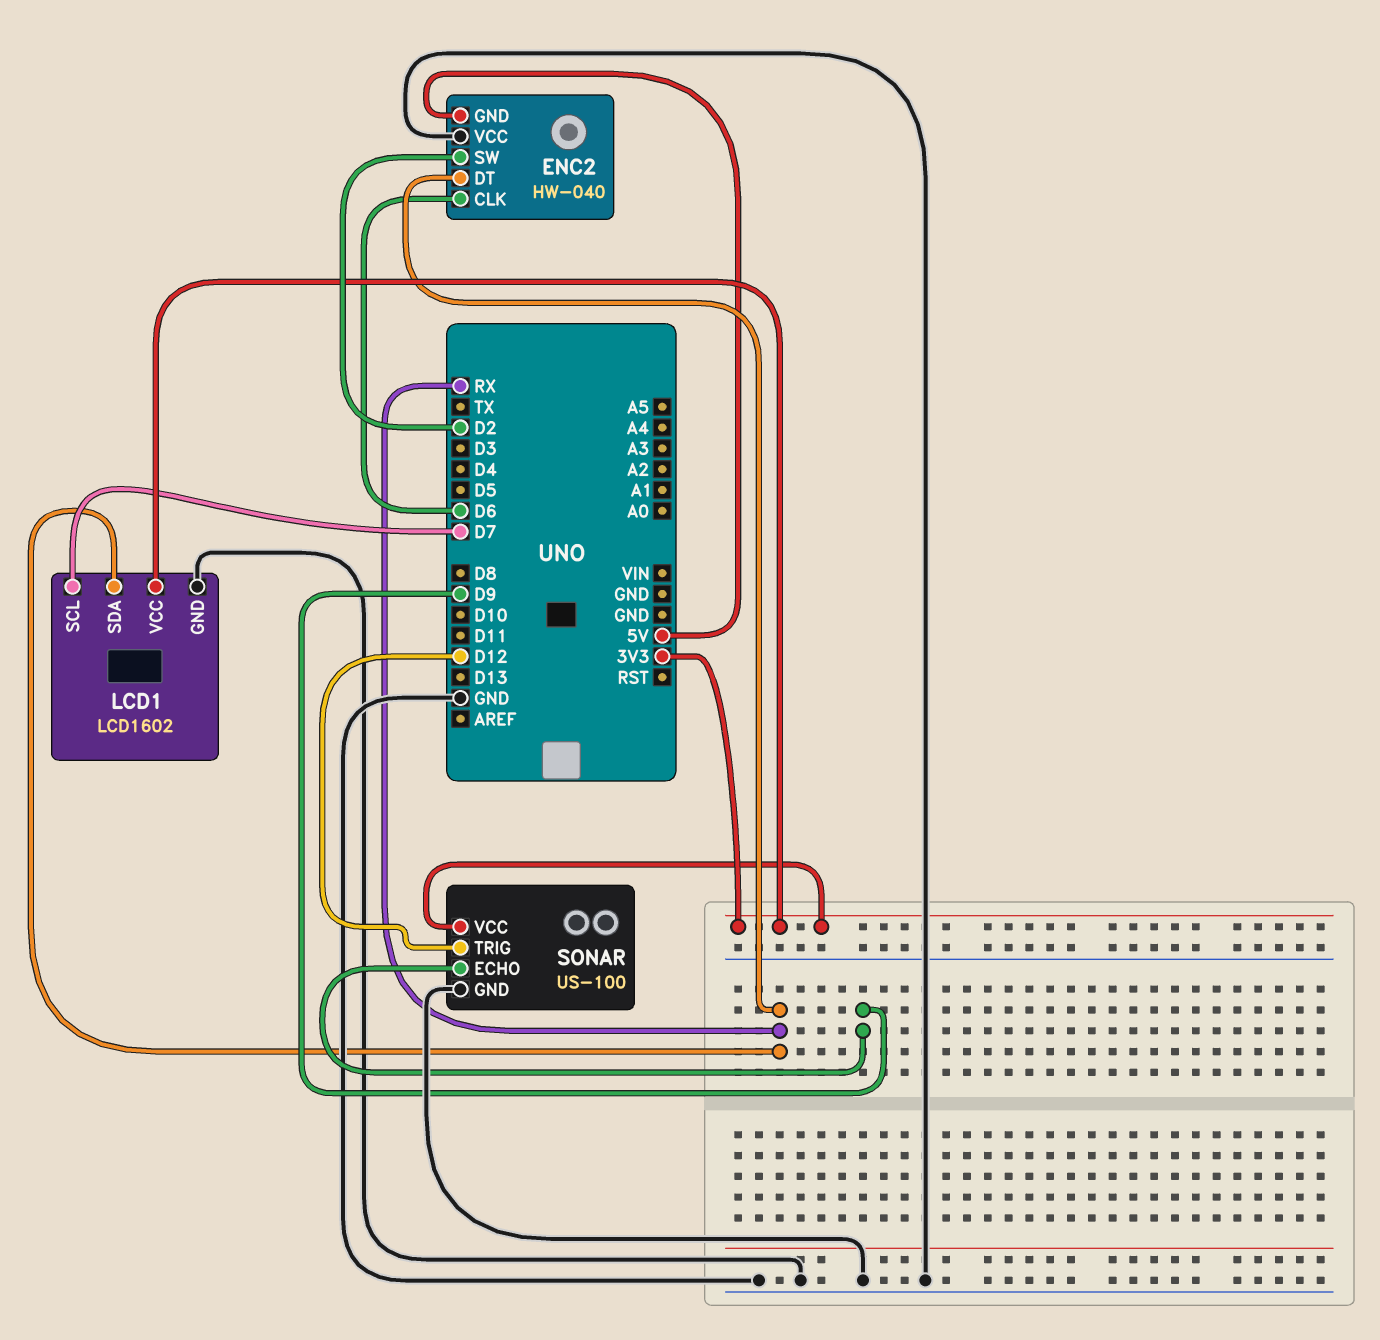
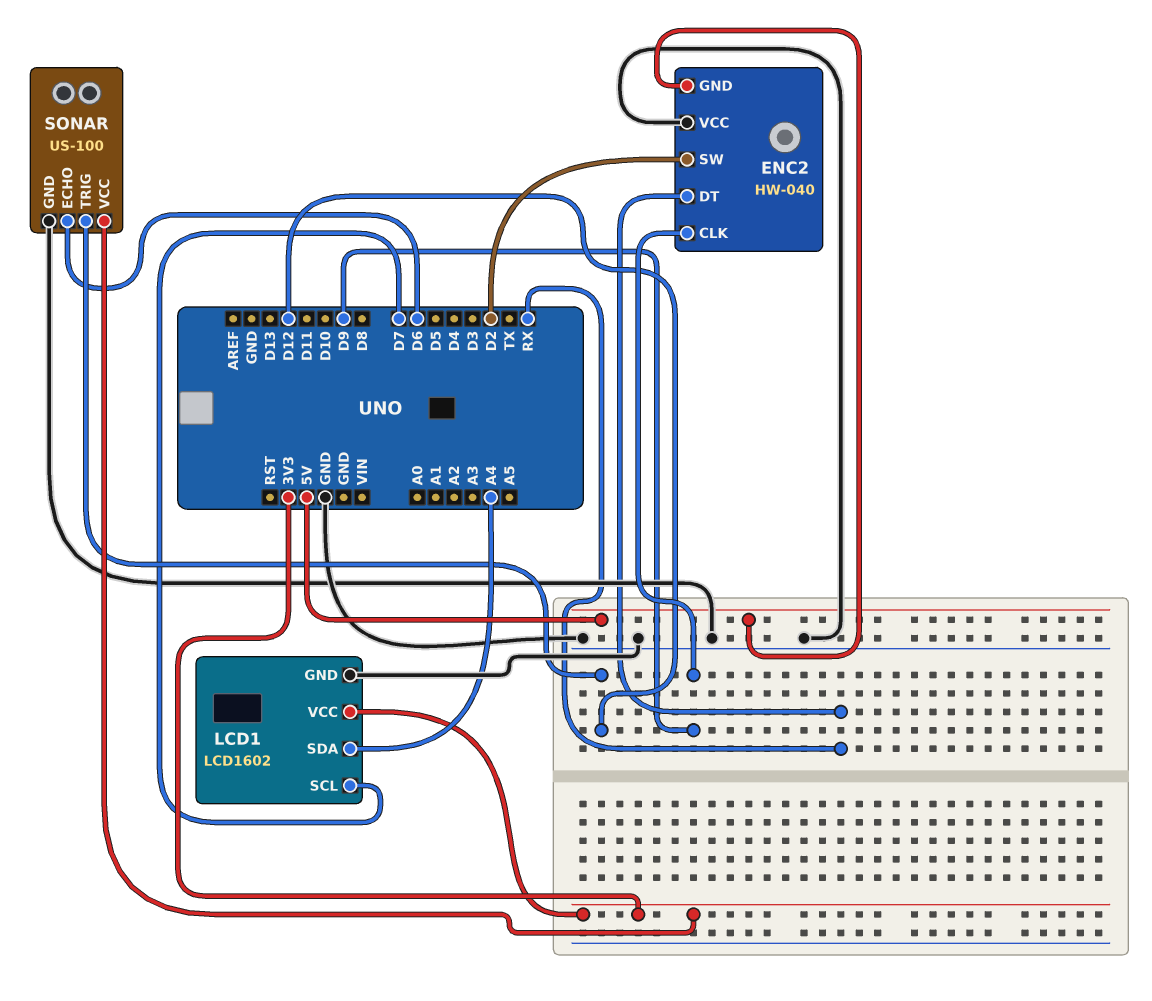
ENC2 pin CLK: D6 -> D9
LCD1 pin SDA: RX -> A4
SONAR pin ECHO: D9 -> D6

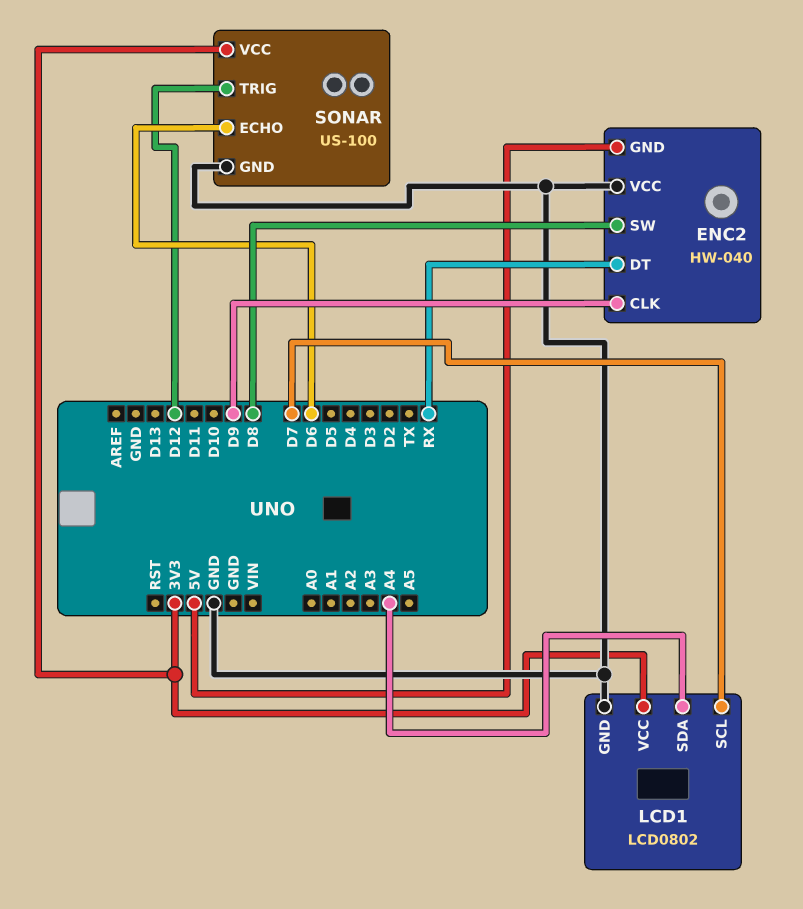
ENC2 pin SW: D2 -> D8
LCD1: LCD1602 -> LCD0802

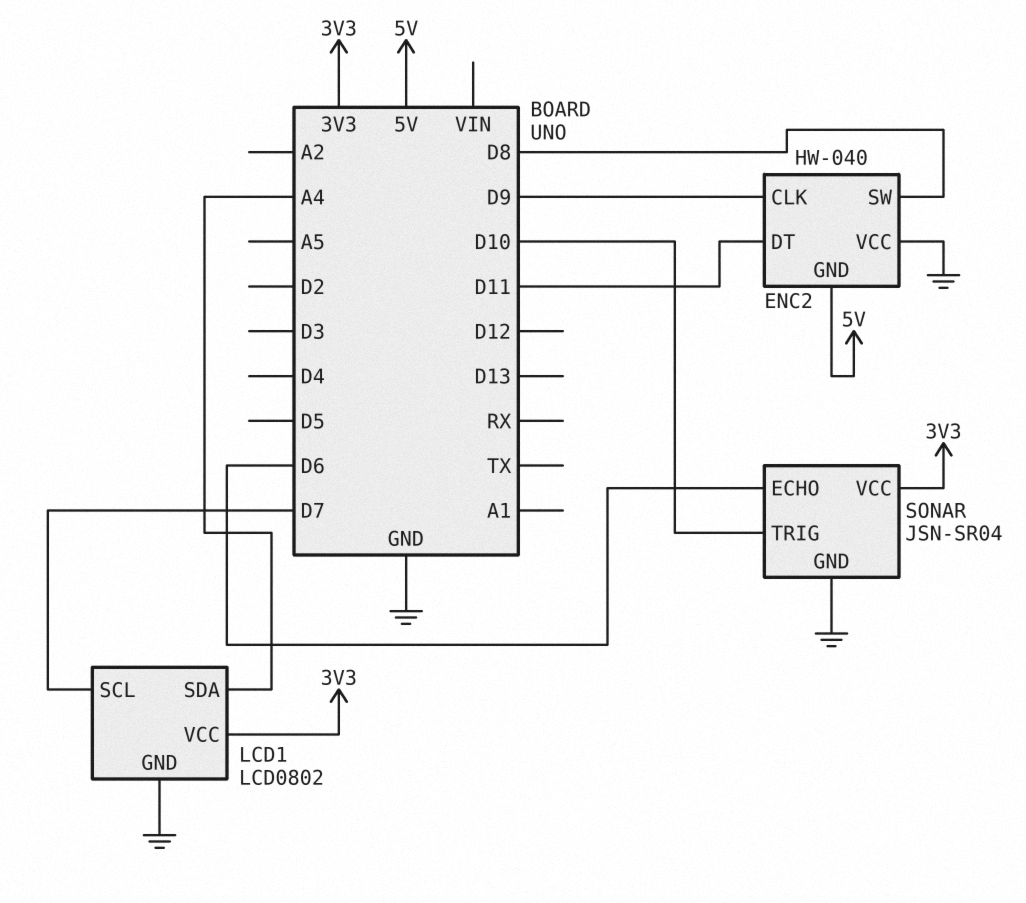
ENC2 pin DT: RX -> D11
SONAR: US-100 -> JSN-SR04
SONAR pin TRIG: D12 -> D10

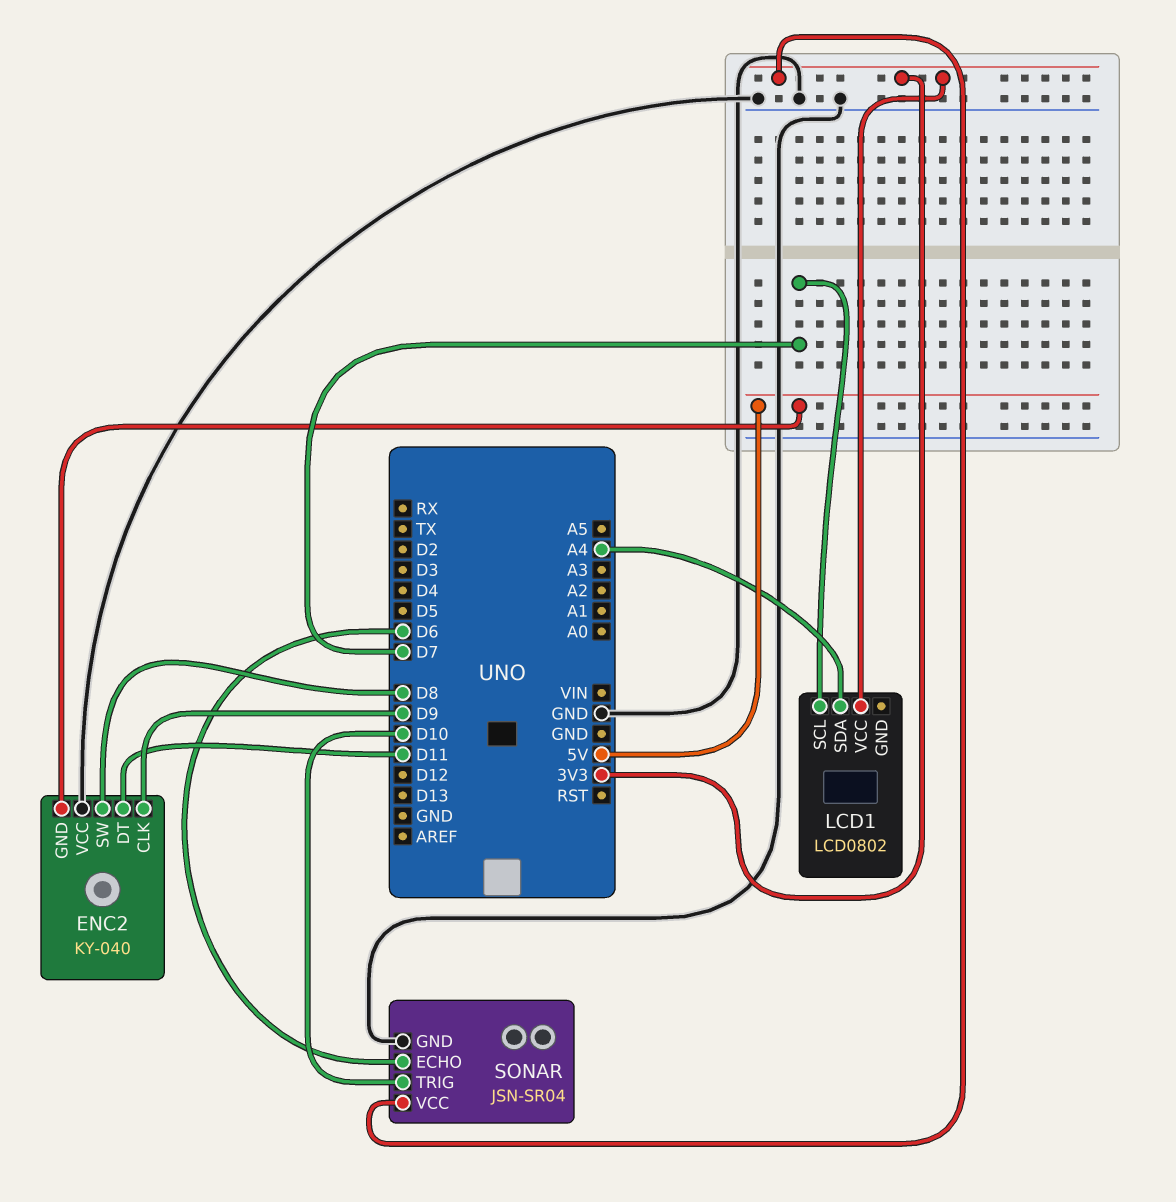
ENC2: HW-040 -> KY-040
LCD1 pin GND: GND -> none

